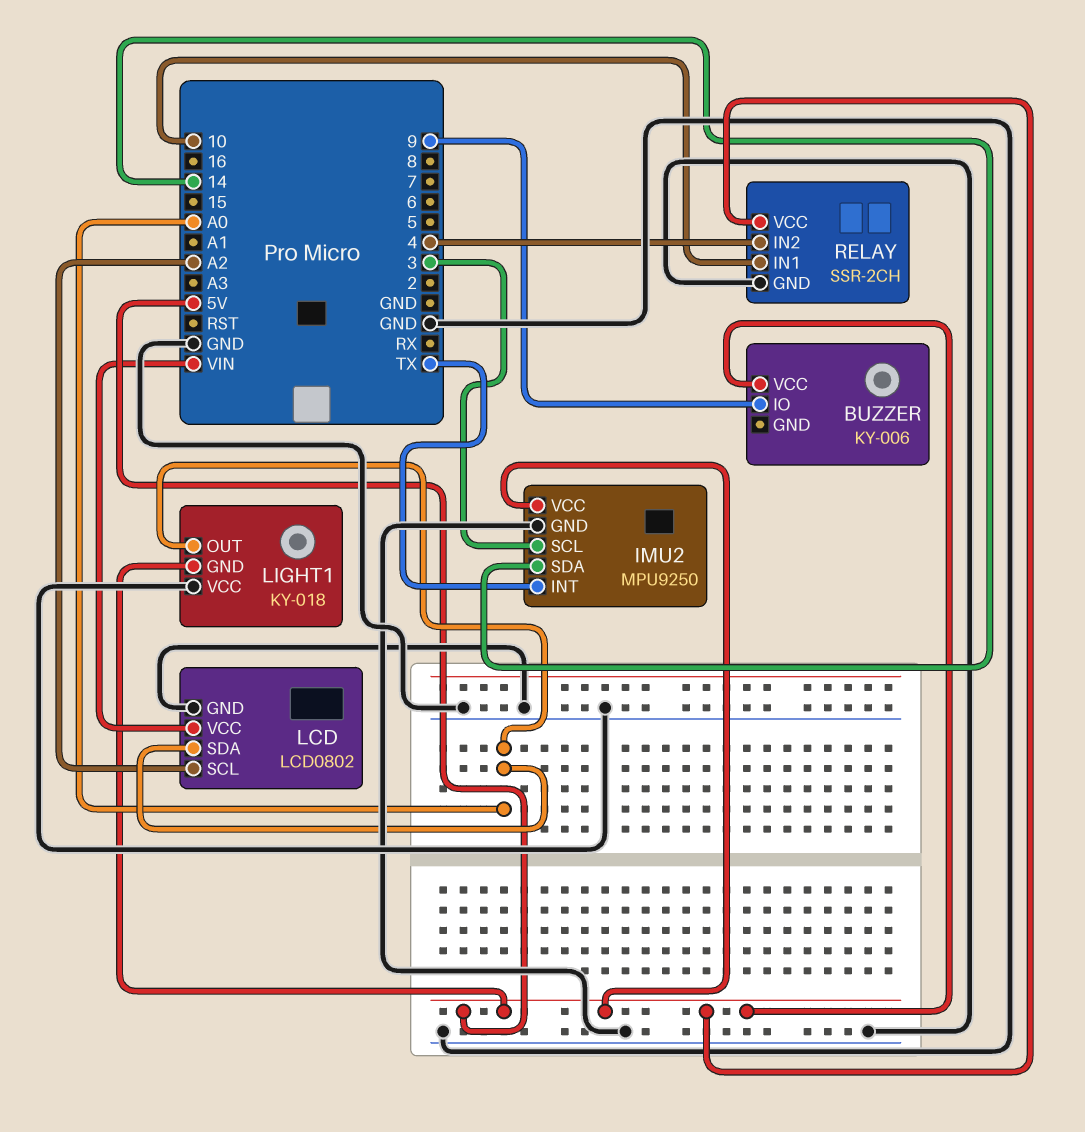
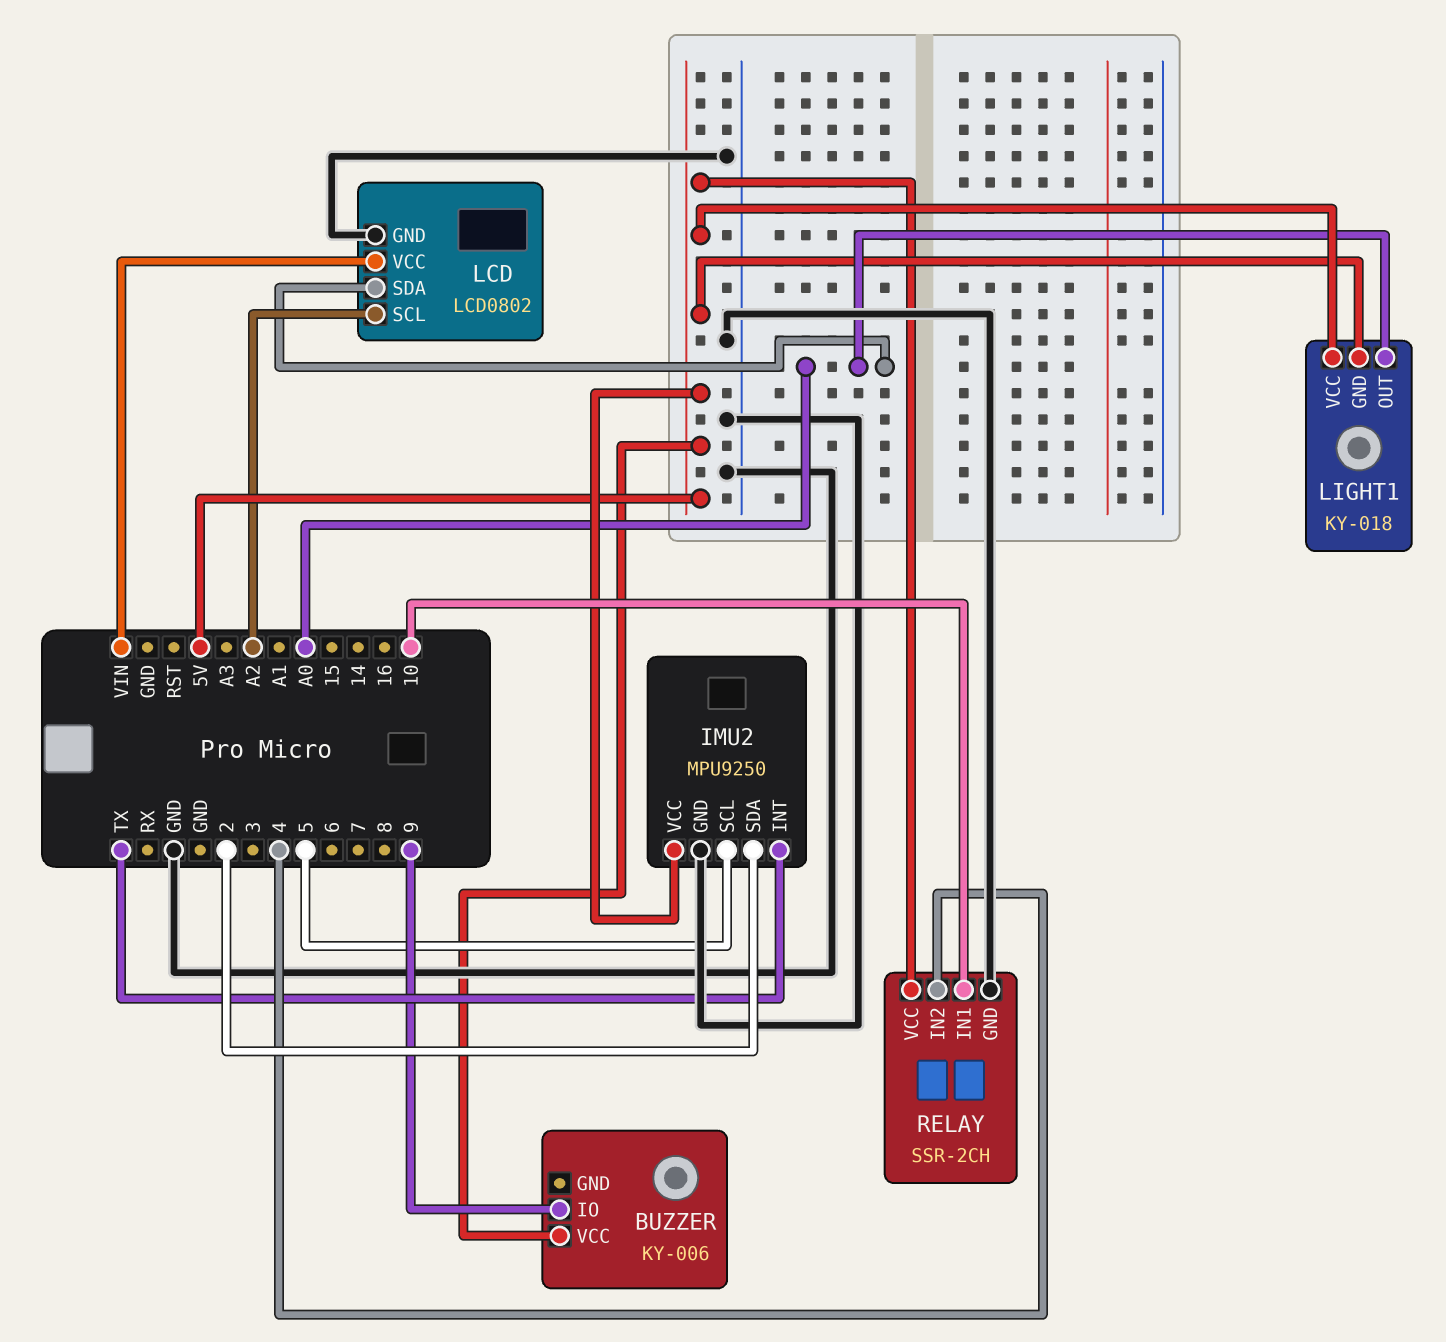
IMU2 pin SCL: 3 -> 5
IMU2 pin SDA: 14 -> 2
LIGHT1 pin VCC: GND -> 5V

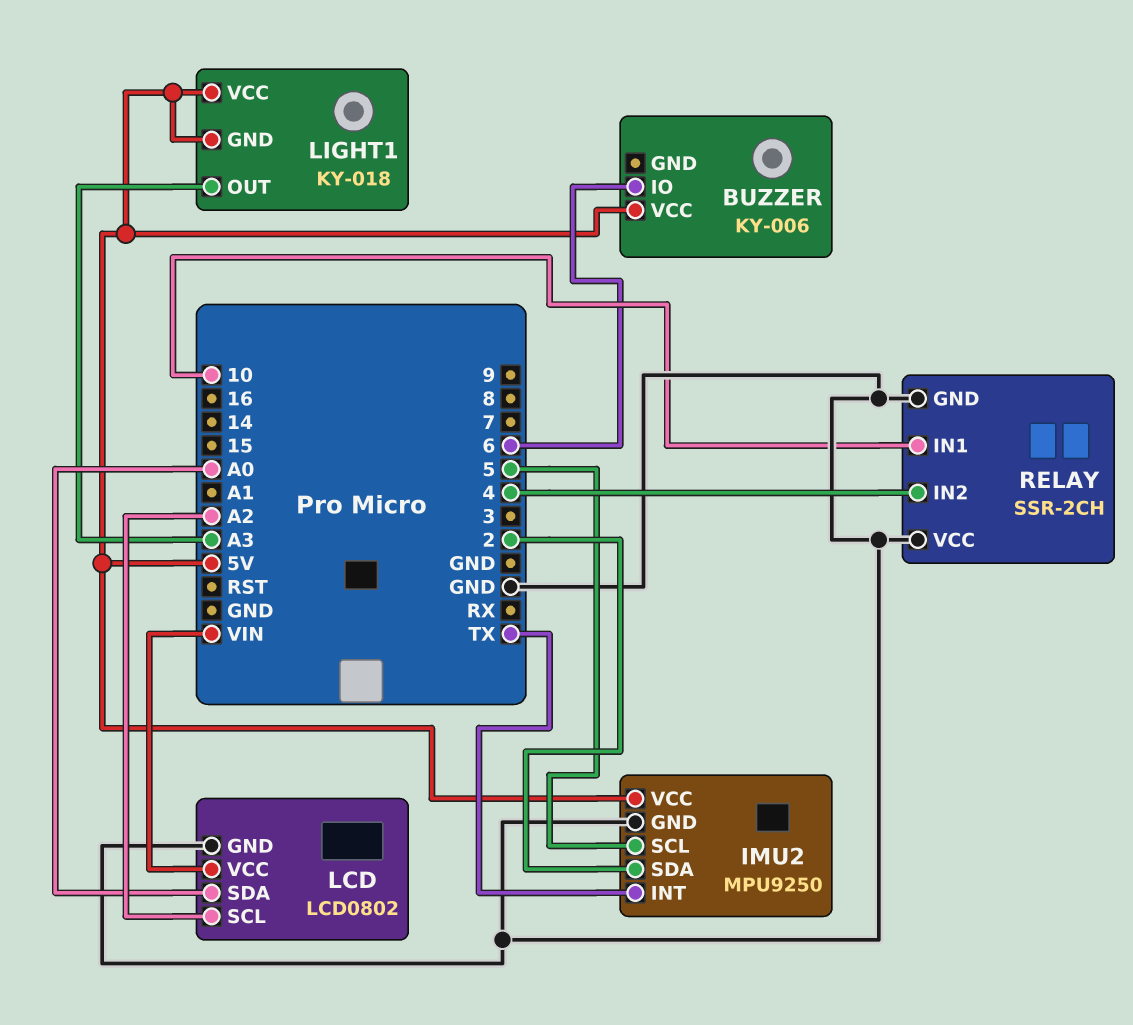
BUZZER pin IO: 9 -> 6
LIGHT1 pin OUT: A0 -> A3
RELAY pin VCC: 5V -> GND

